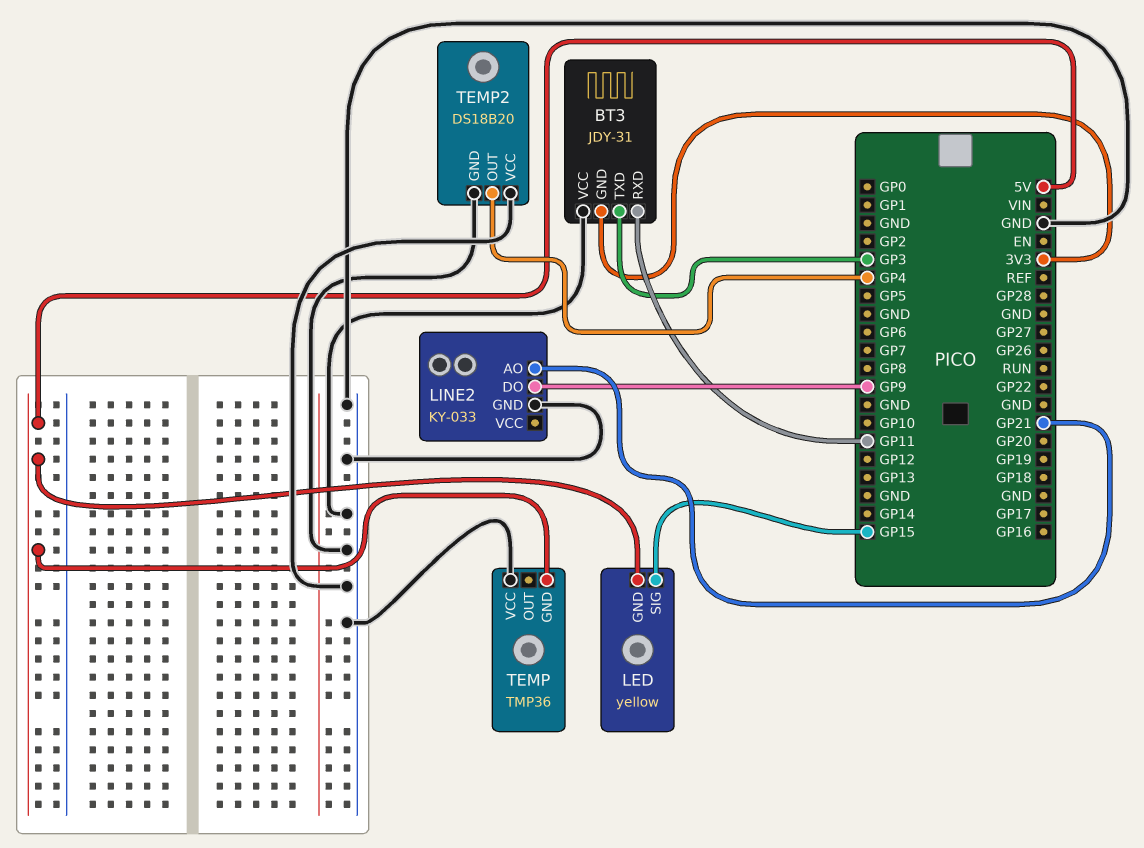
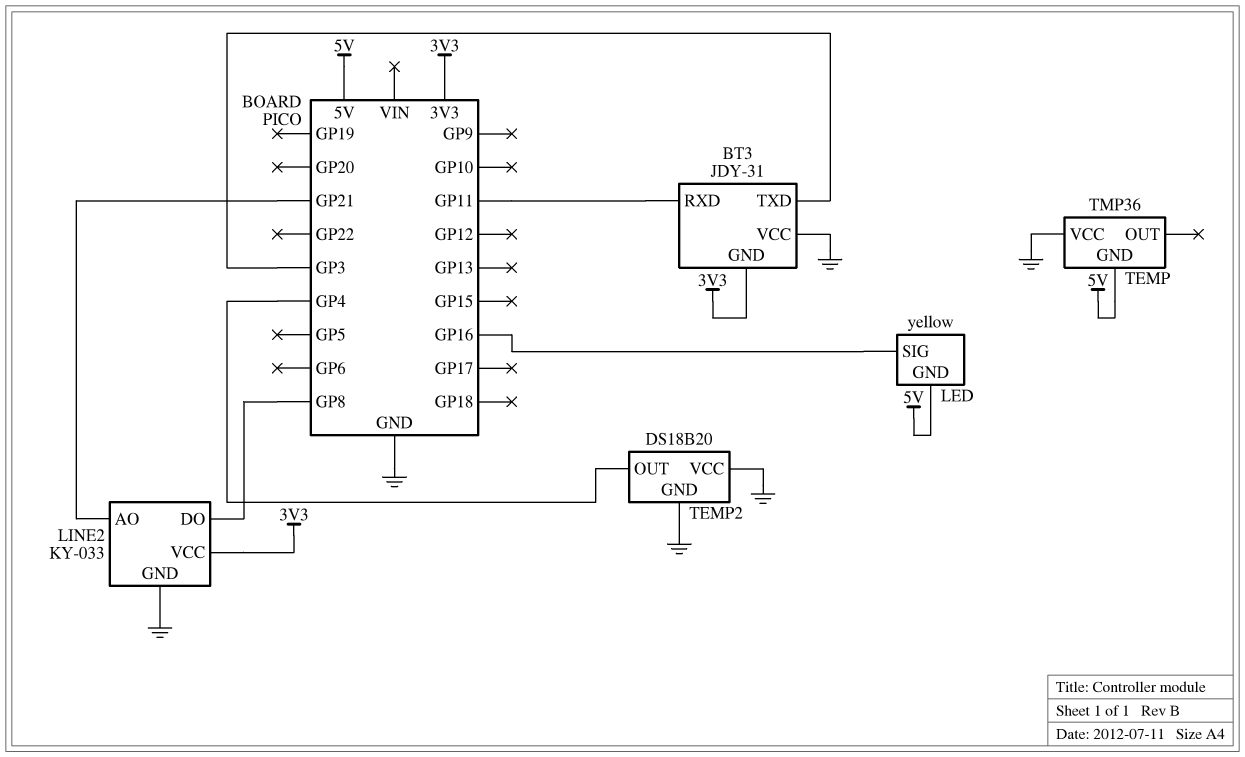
LED pin SIG: GP15 -> GP16
LINE2 pin DO: GP9 -> GP8
LINE2 pin VCC: none -> 3V3

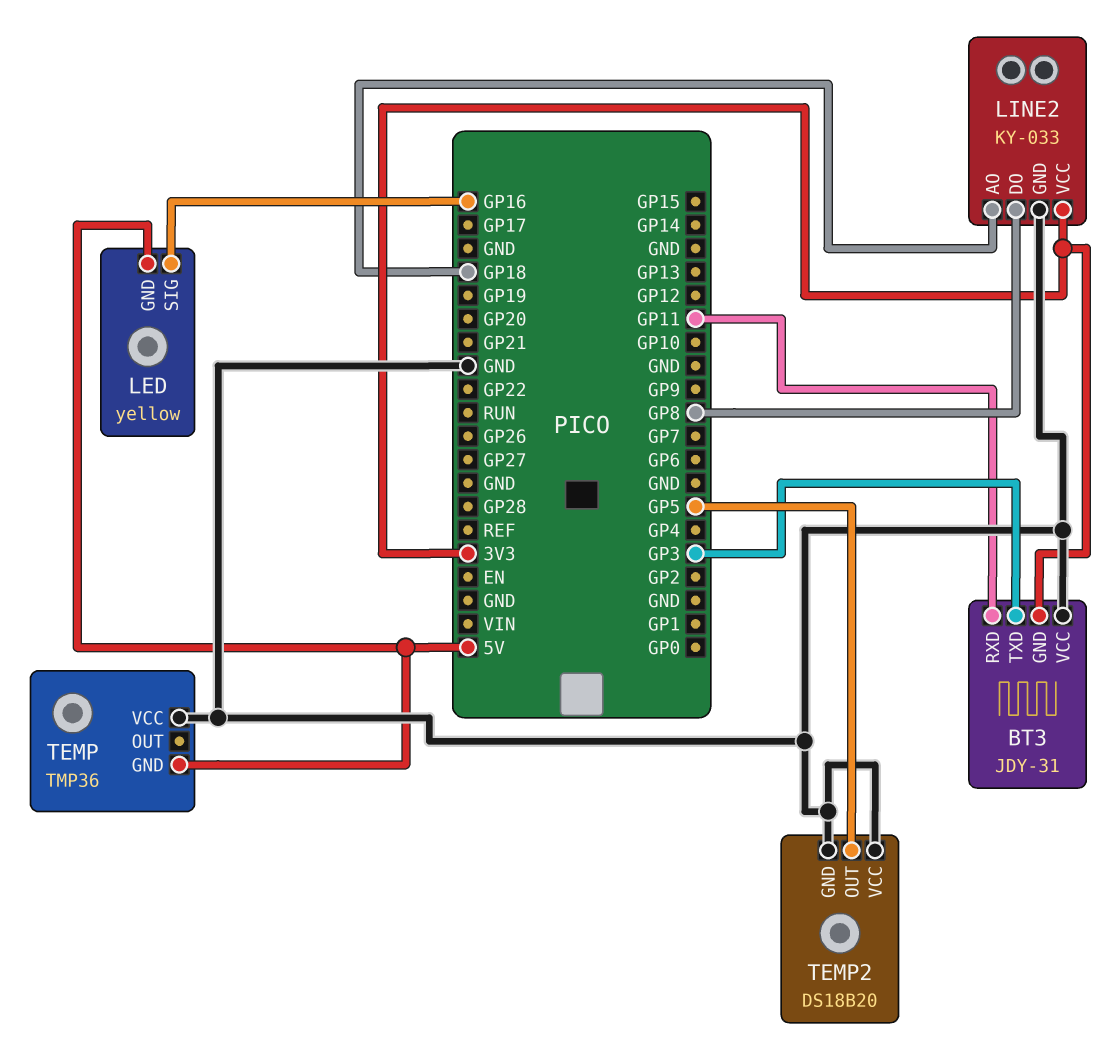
LINE2 pin AO: GP21 -> GP18
TEMP2 pin OUT: GP4 -> GP5

